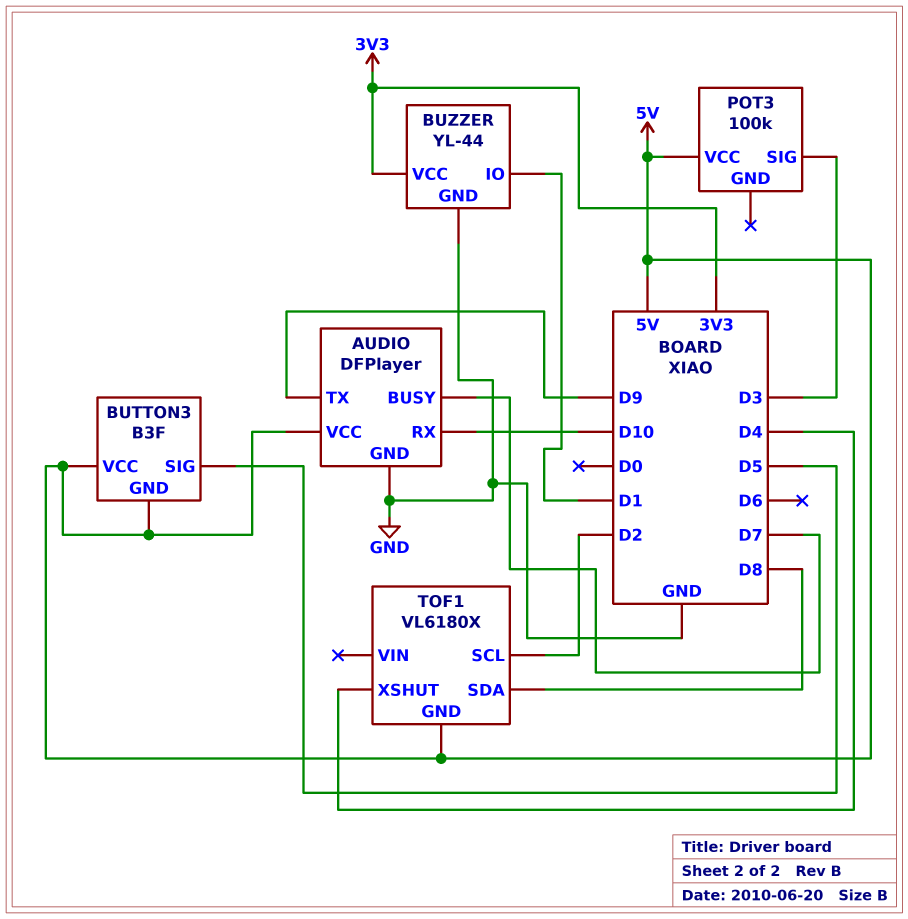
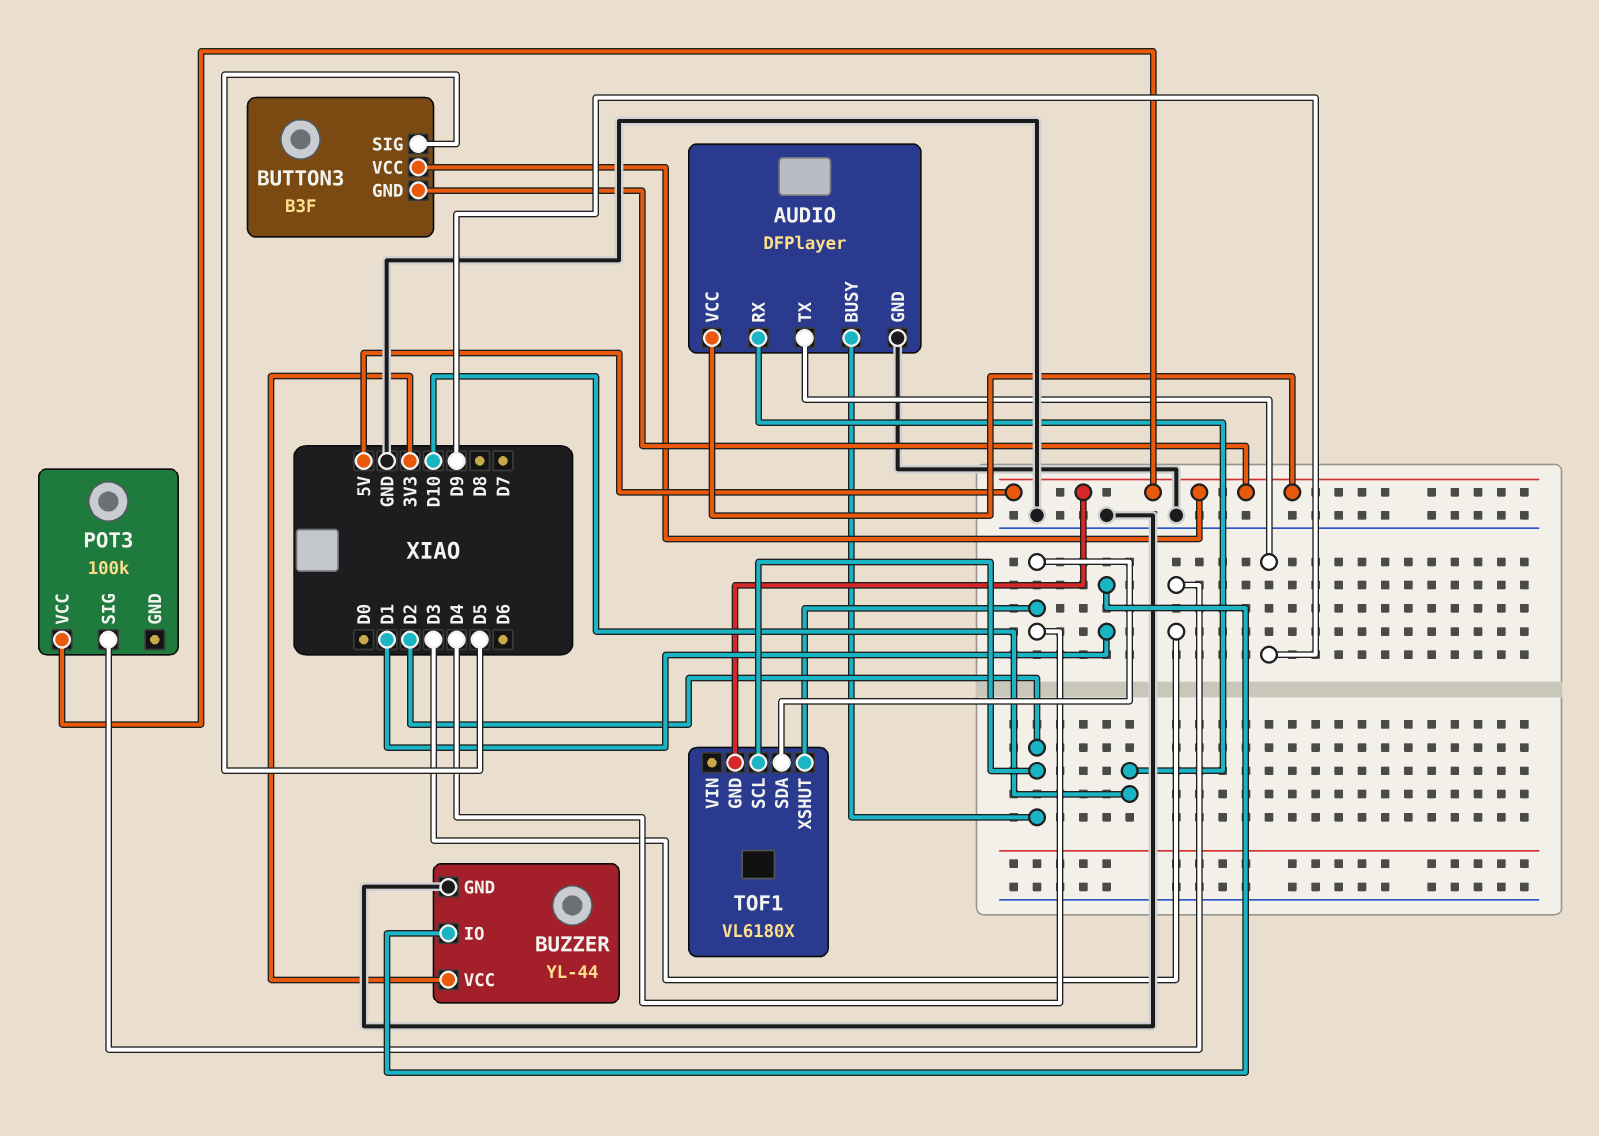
AUDIO pin BUSY: D7 -> D2
TOF1 pin SDA: D8 -> D4

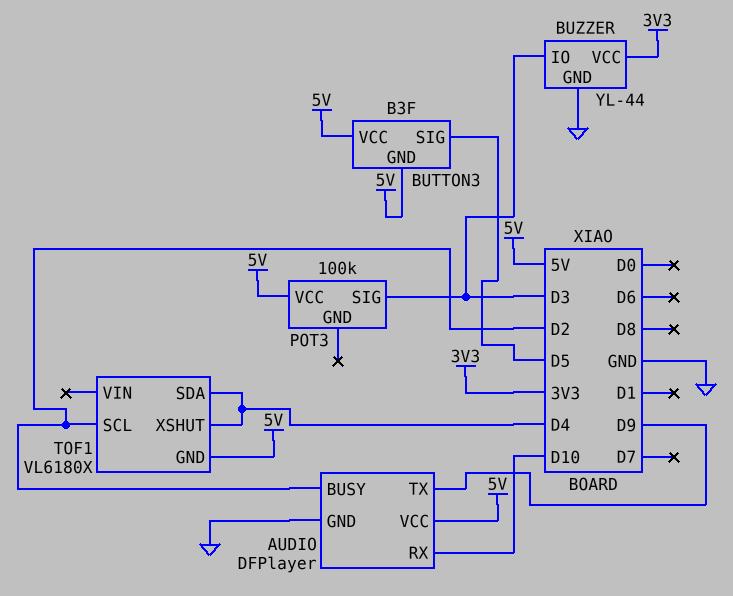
BUZZER pin IO: D1 -> D3

